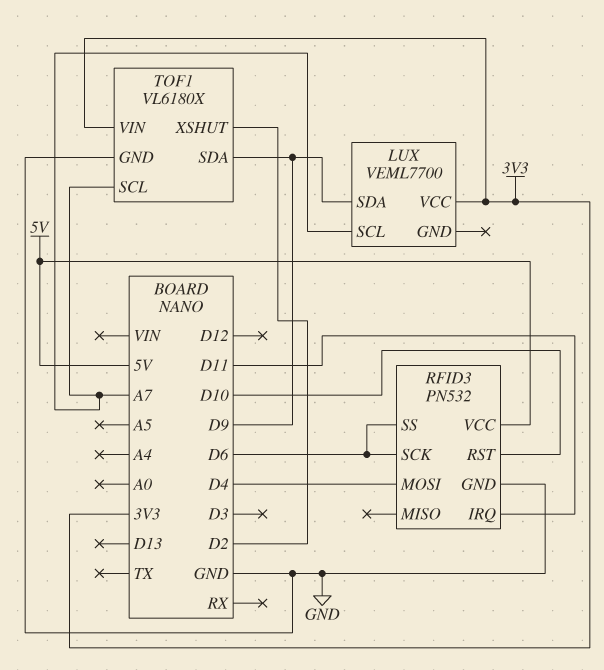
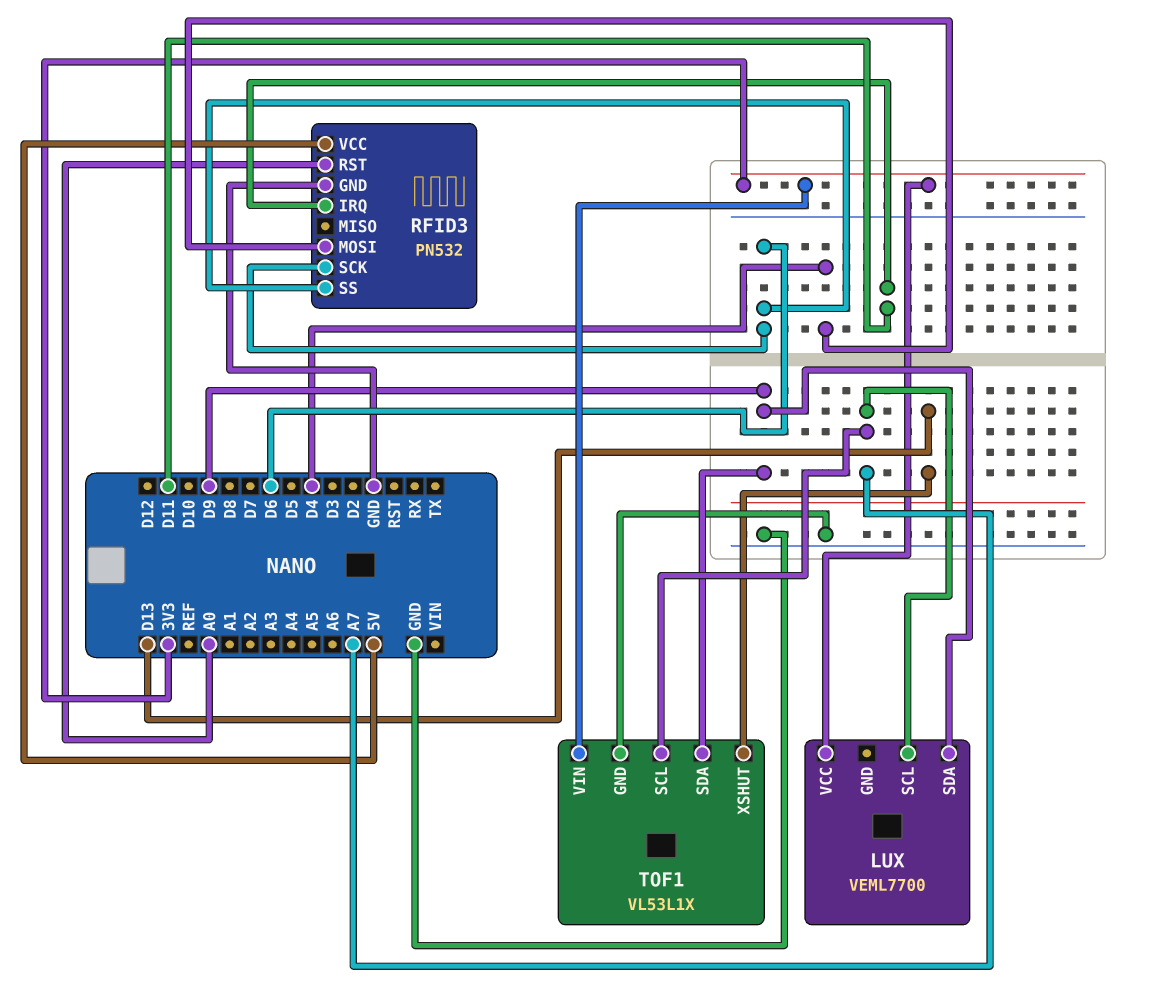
RFID3 pin RST: D10 -> A0
TOF1: VL6180X -> VL53L1X
TOF1 pin XSHUT: D2 -> D13

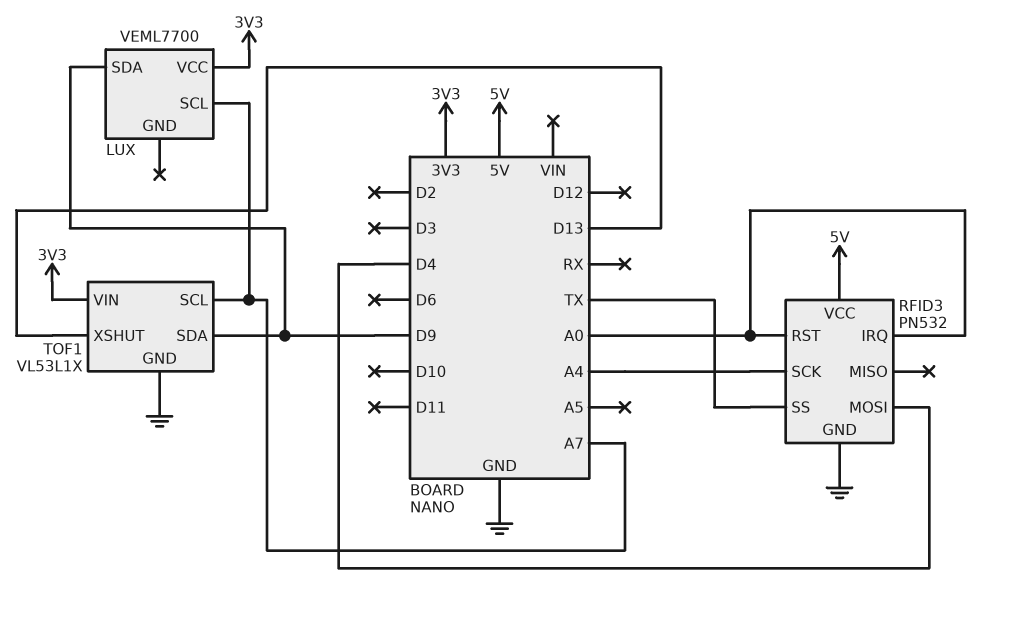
RFID3 pin IRQ: D11 -> A0
RFID3 pin SCK: D6 -> A4
RFID3 pin SS: D6 -> TX

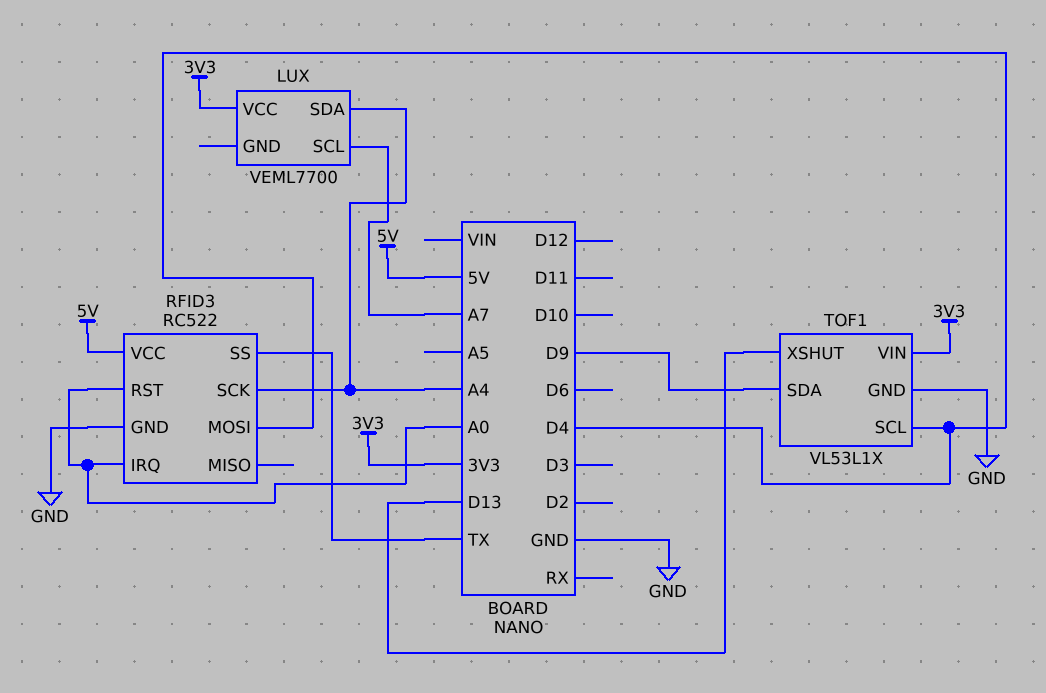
LUX pin SDA: D9 -> A4
RFID3: PN532 -> RC522
TOF1 pin SCL: A7 -> D4

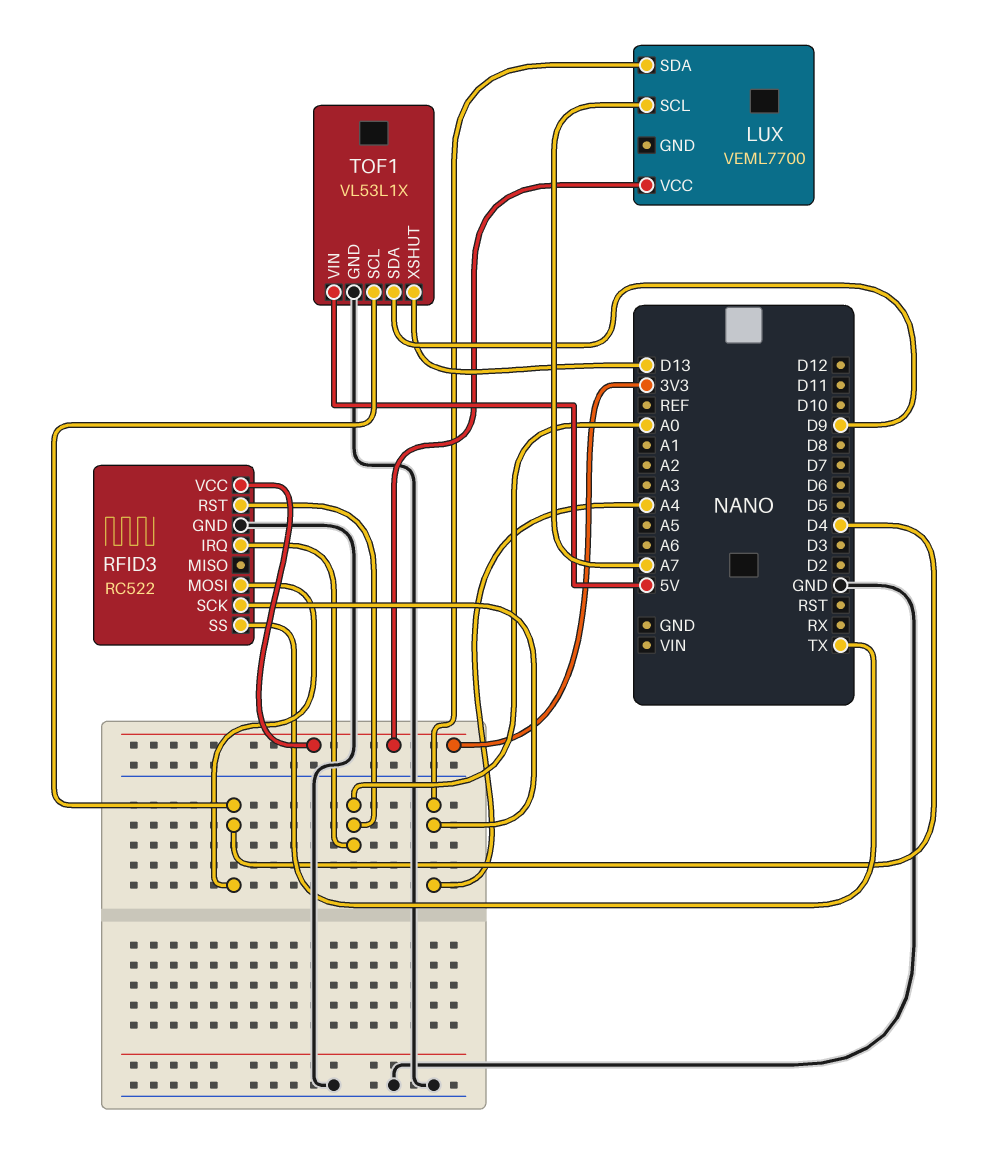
RFID3 pin VCC: 5V -> 3V3
TOF1 pin VIN: 3V3 -> 5V

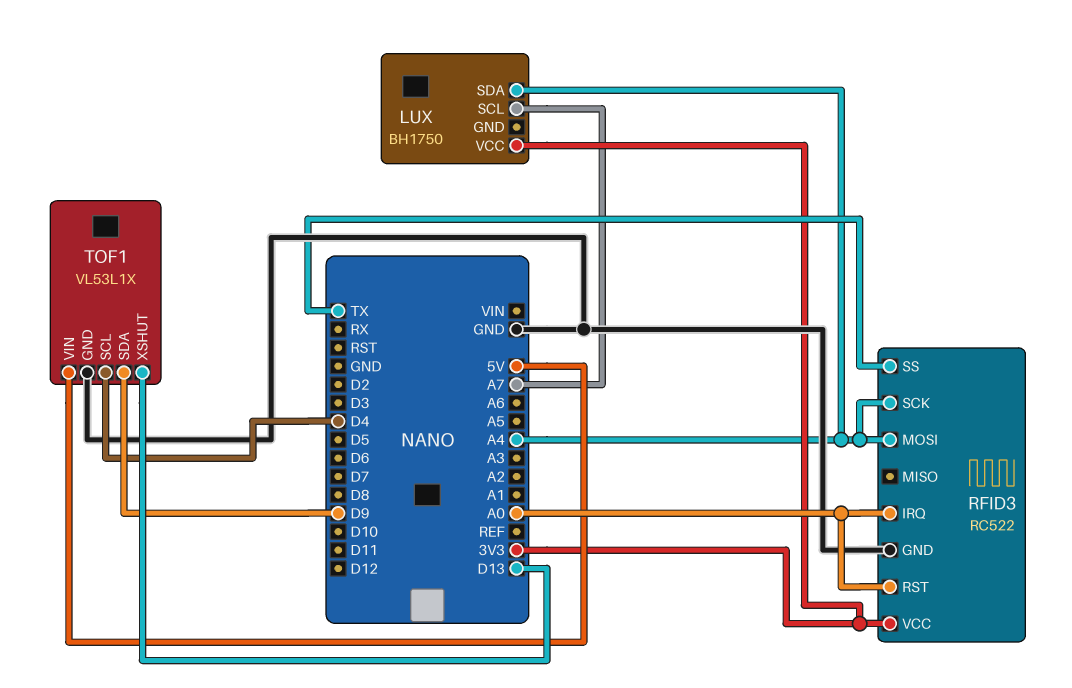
LUX: VEML7700 -> BH1750
RFID3 pin MOSI: D4 -> A4

